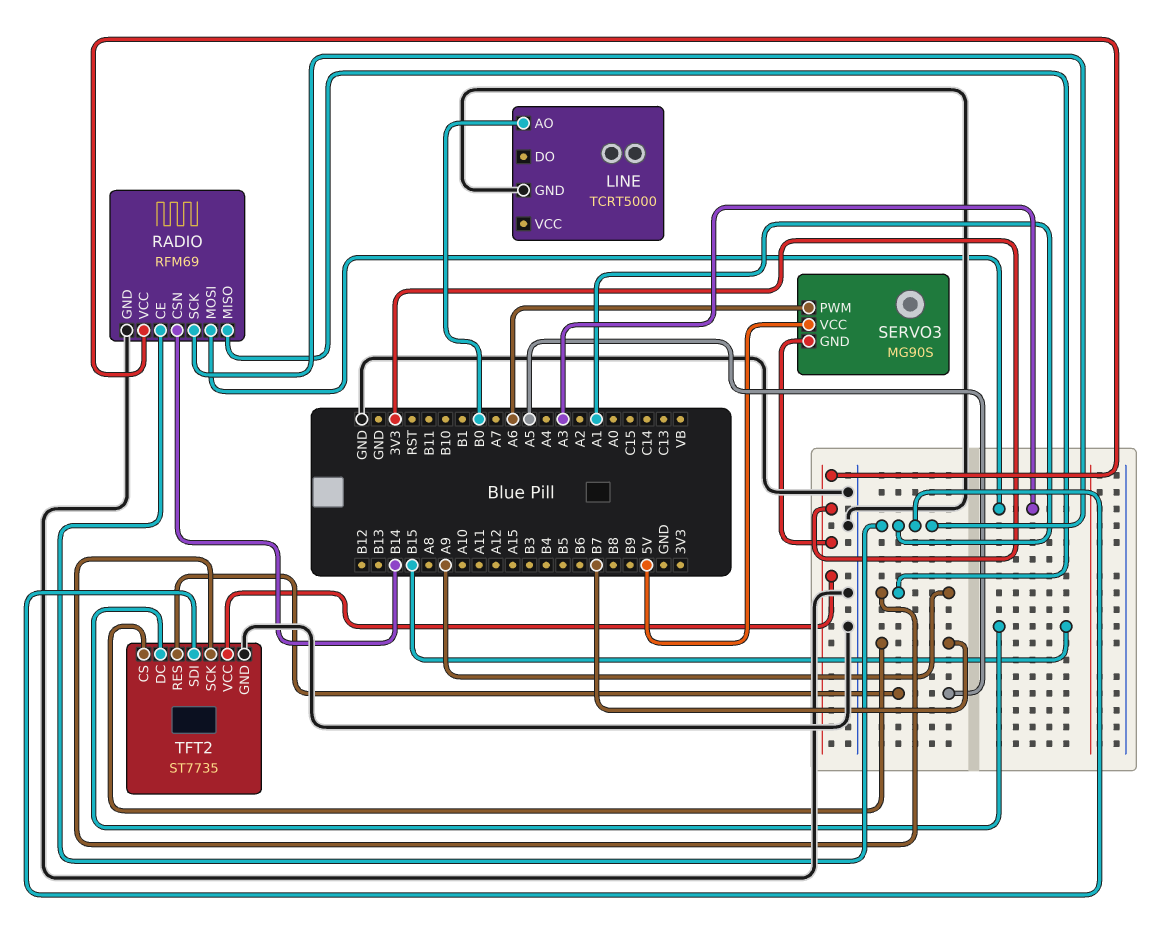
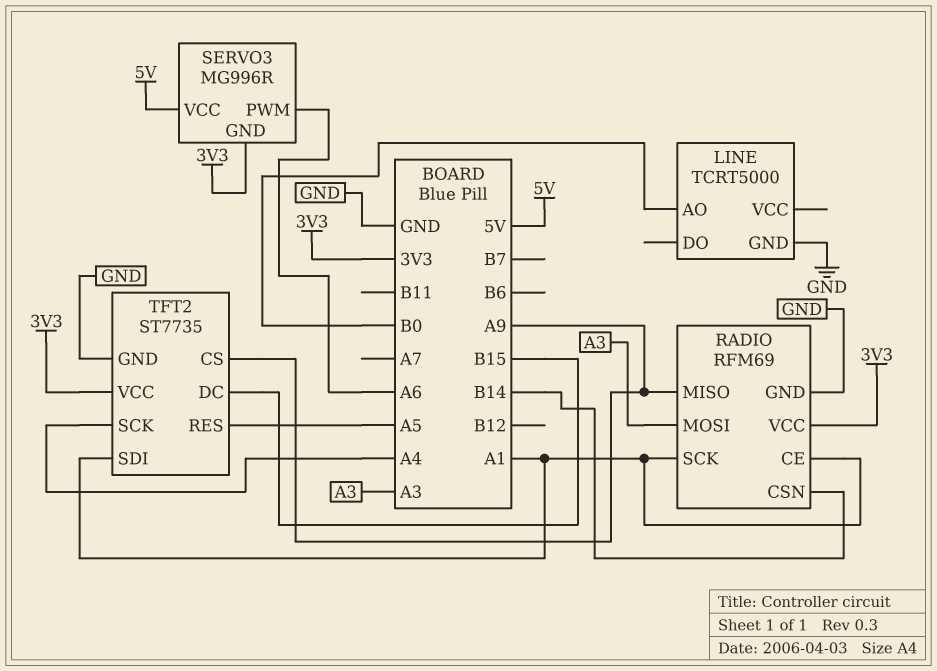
SERVO3: MG90S -> MG996R
TFT2 pin CS: B7 -> A9
TFT2 pin SCK: A9 -> A4

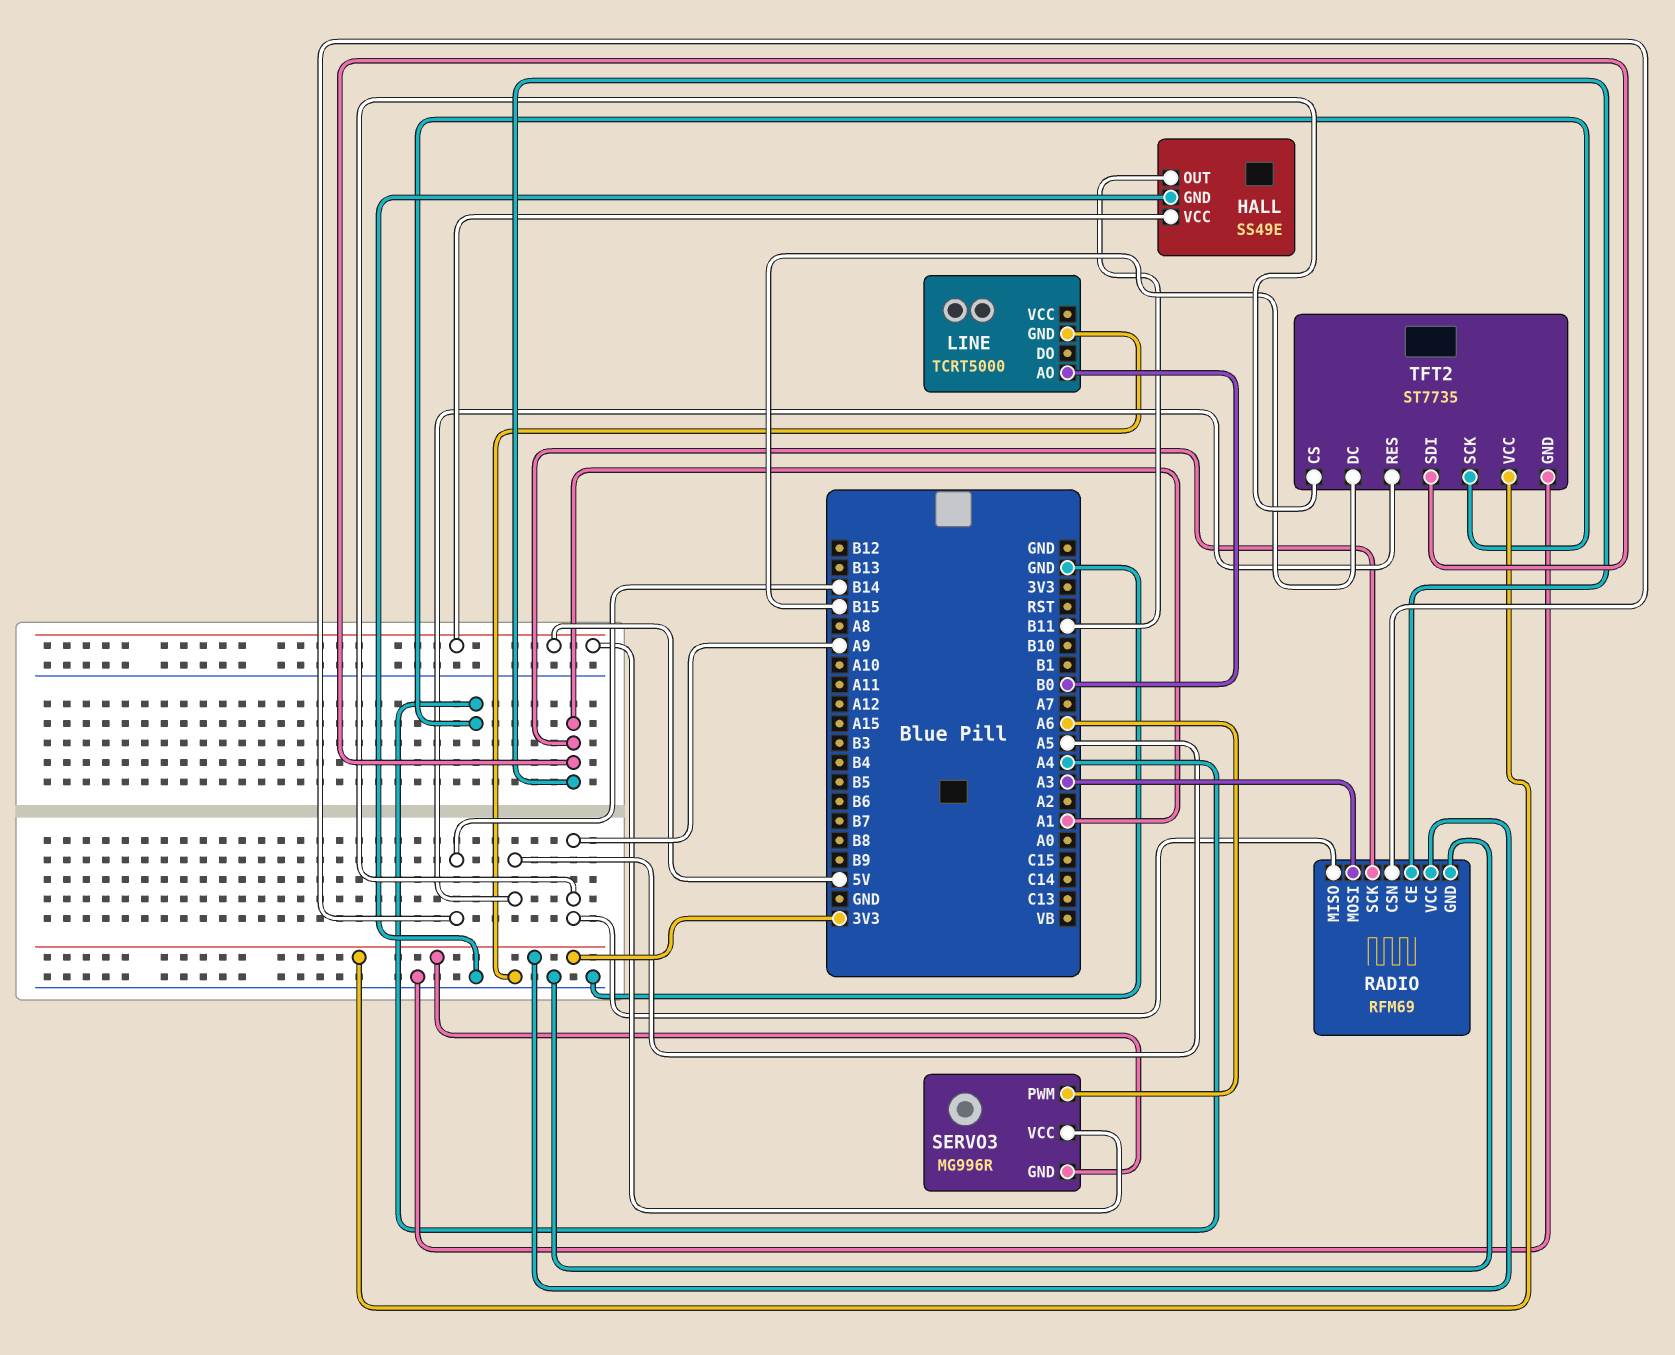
HALL: none -> SS49E
HALL pin GND: none -> GND
HALL pin OUT: none -> B11
HALL pin VCC: none -> 5V

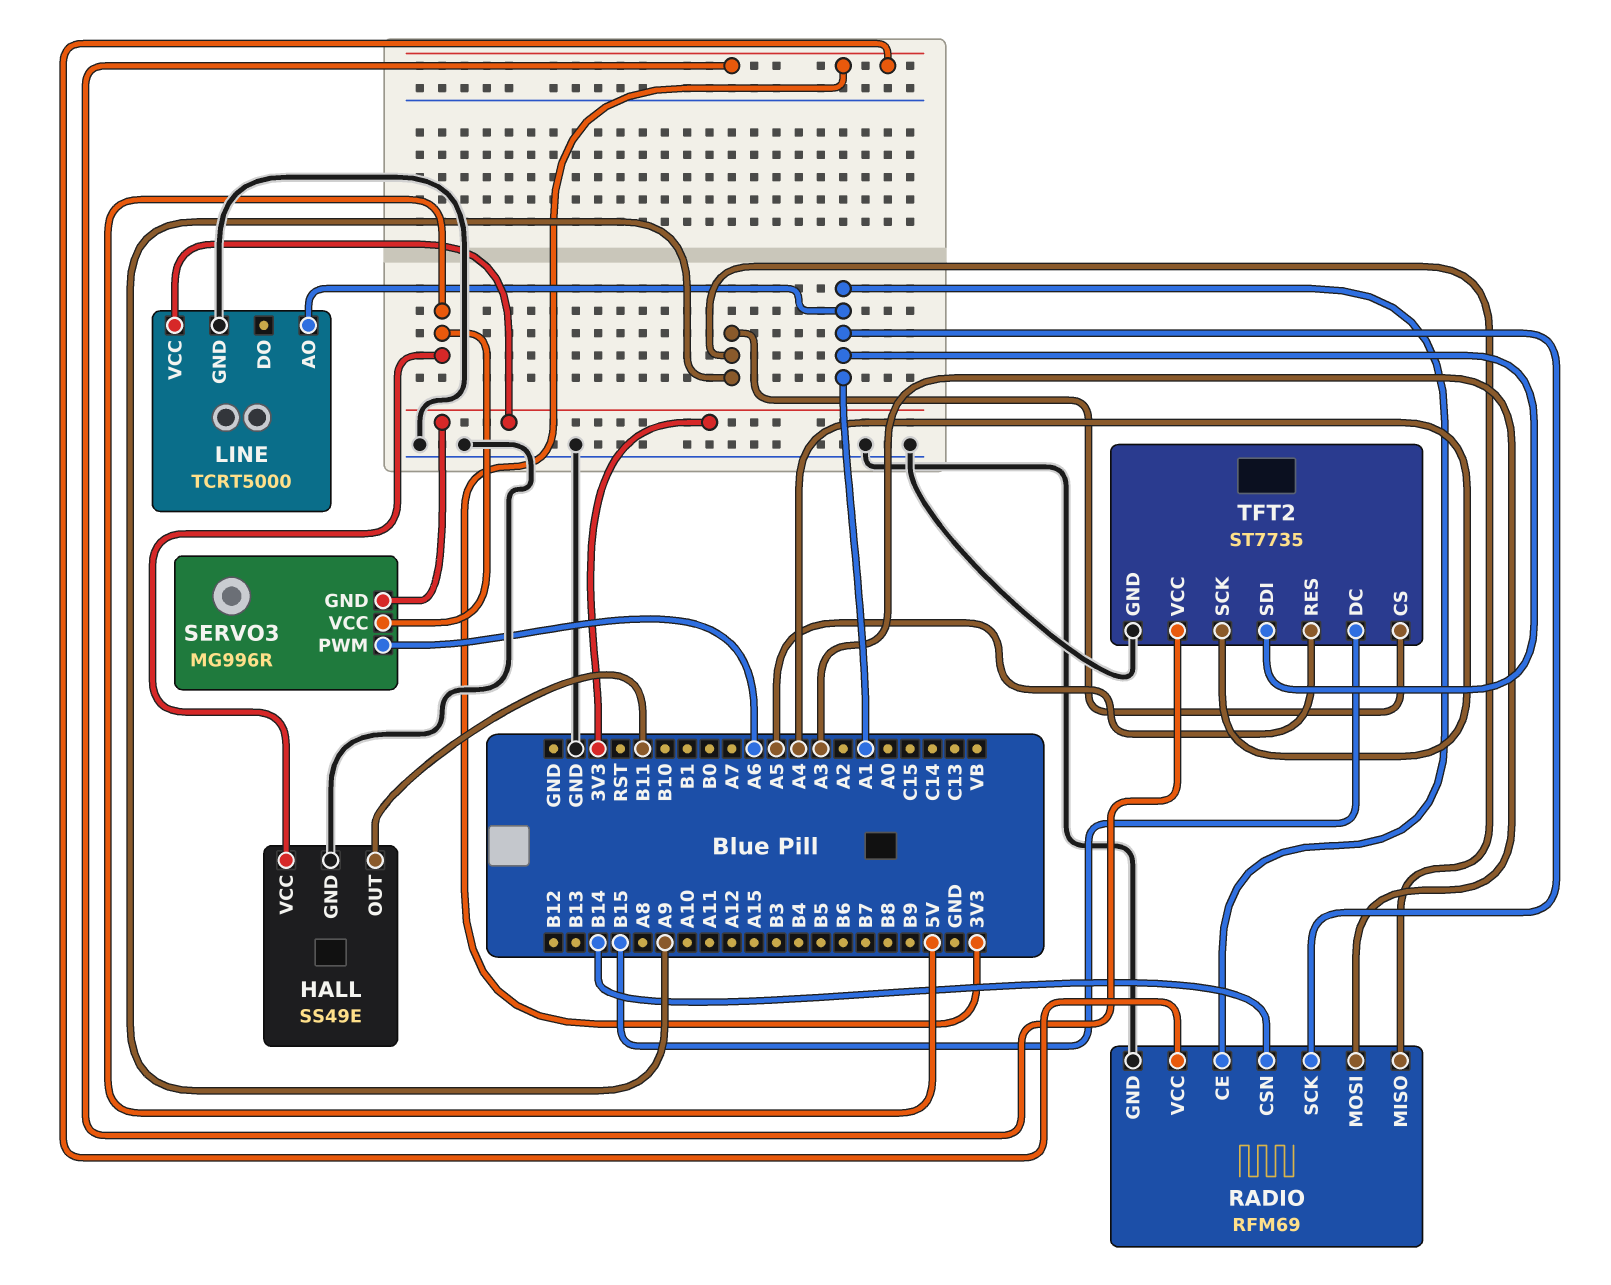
LINE pin AO: B0 -> A1
LINE pin VCC: none -> 3V3

